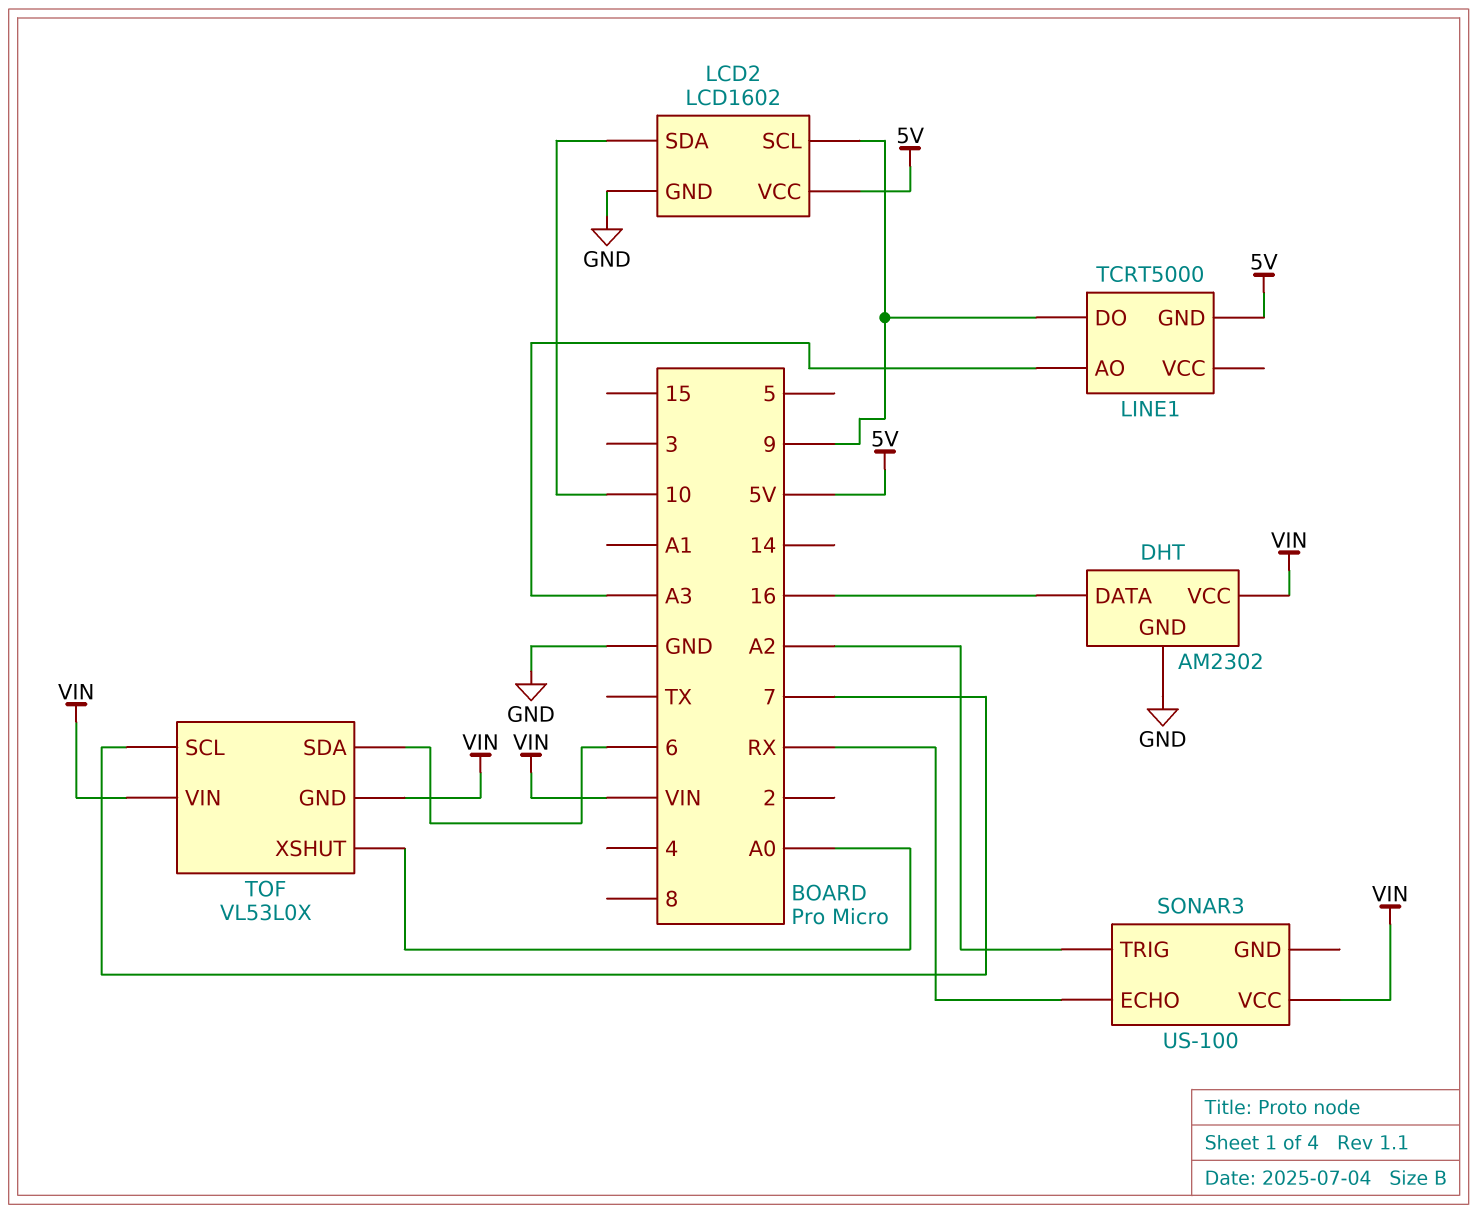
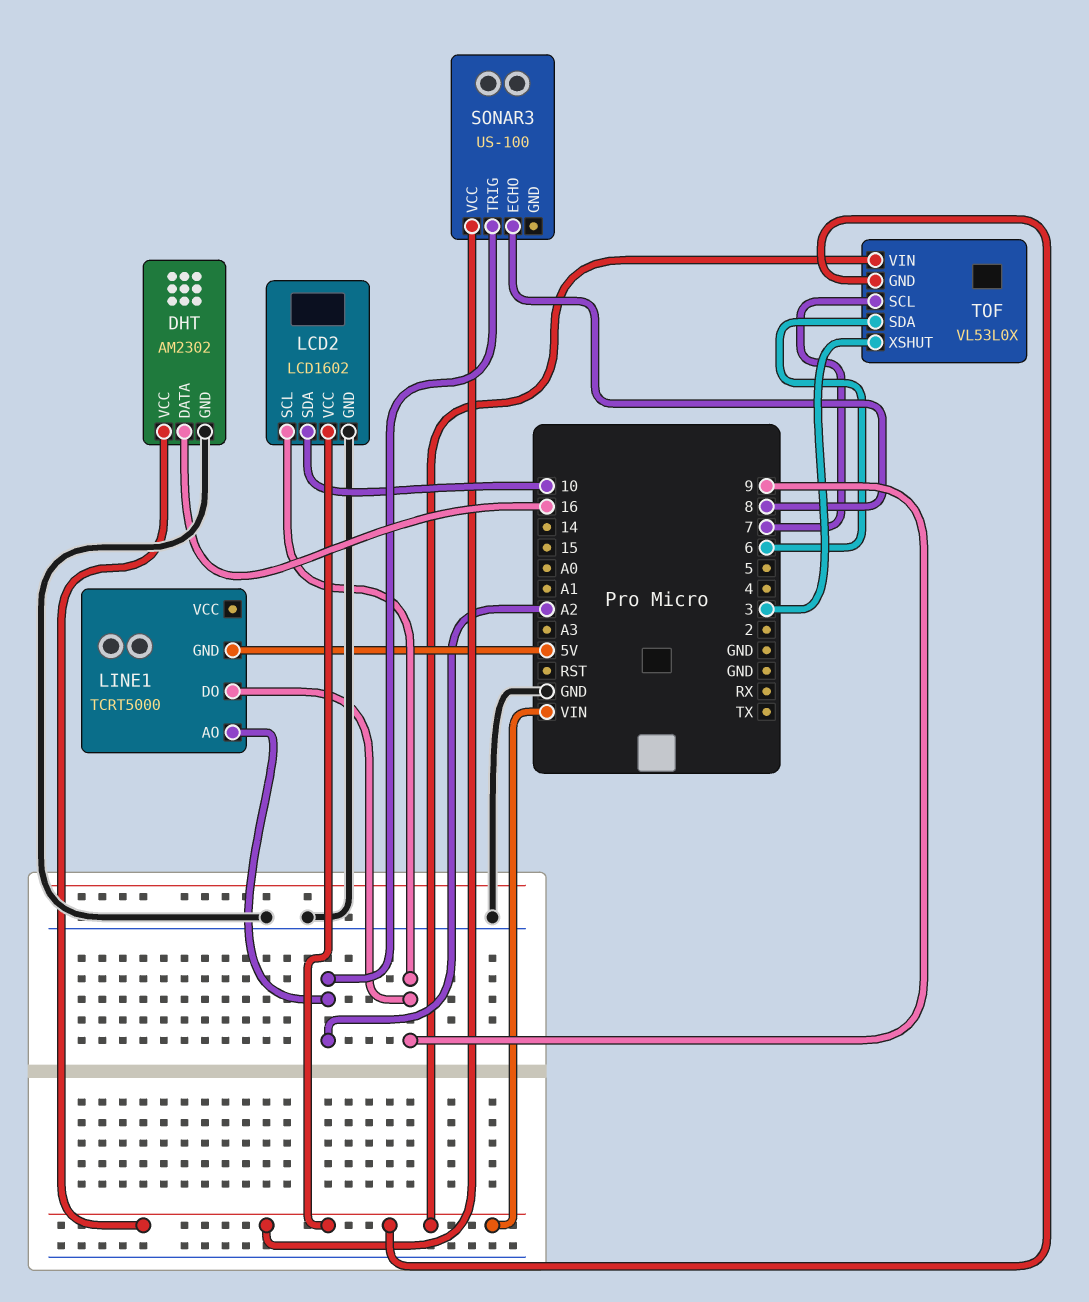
LCD2 pin VCC: 5V -> VIN
LINE1 pin AO: A3 -> A2
SONAR3 pin ECHO: RX -> 8
TOF pin XSHUT: A0 -> 3

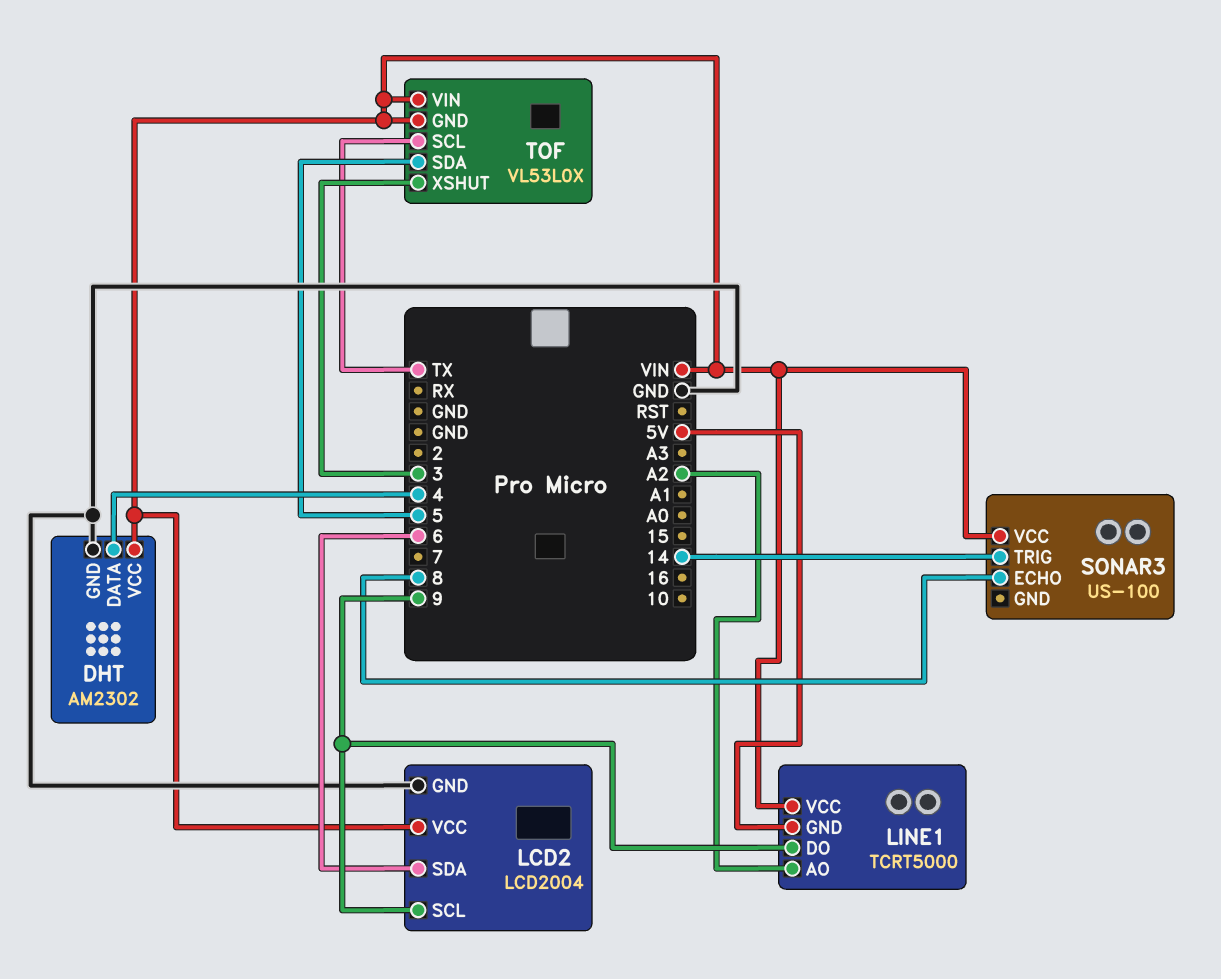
DHT pin DATA: 16 -> 4
LCD2: LCD1602 -> LCD2004
LCD2 pin SDA: 10 -> 6
LINE1 pin VCC: none -> VIN
SONAR3 pin TRIG: A2 -> 14
TOF pin SCL: 7 -> TX
TOF pin SDA: 6 -> 5

